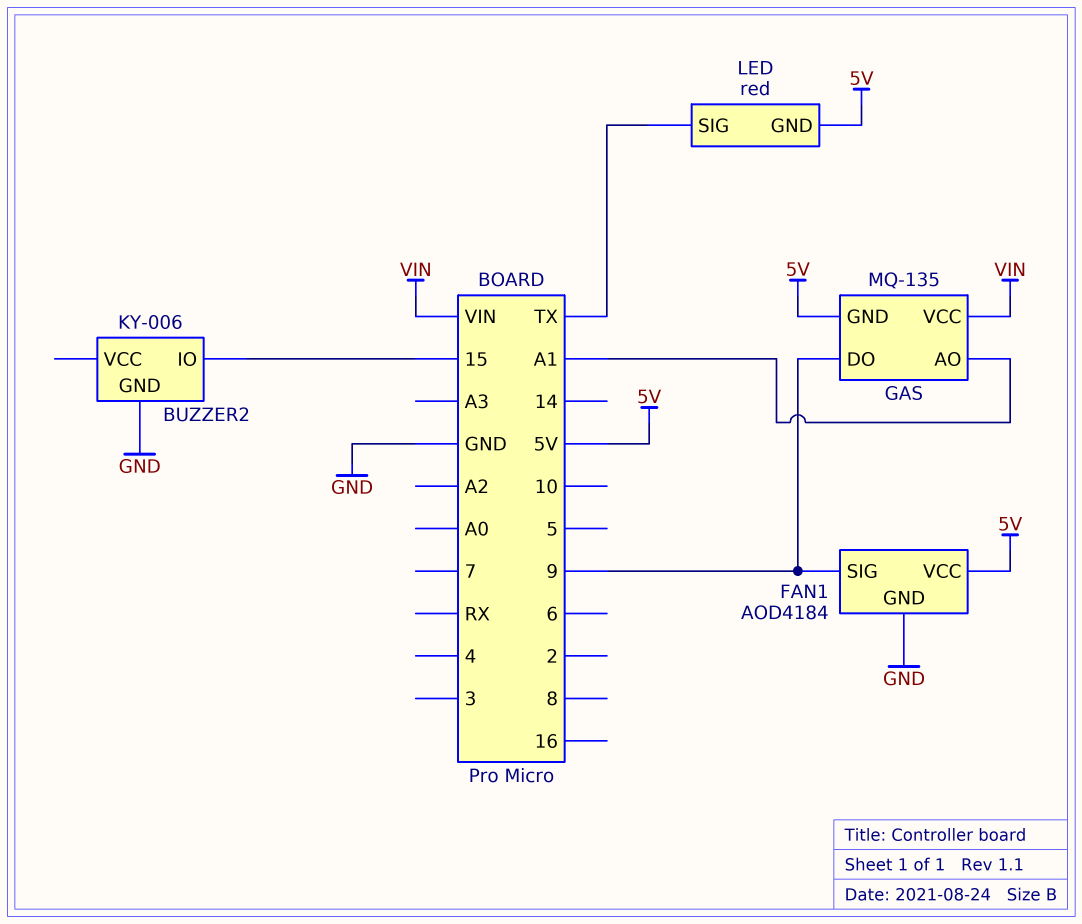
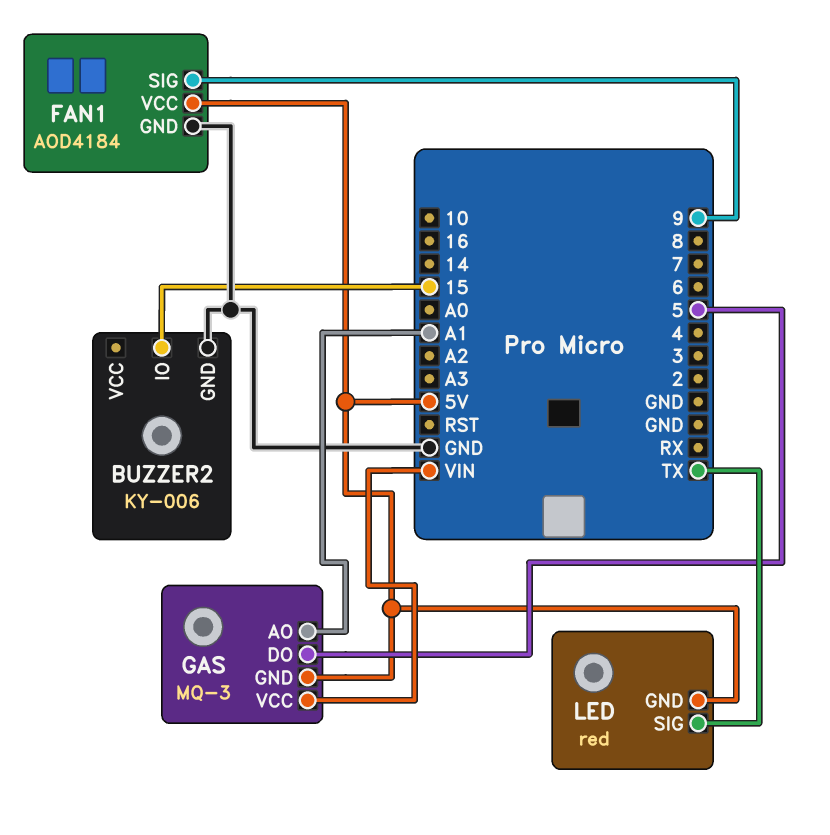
GAS: MQ-135 -> MQ-3
GAS pin DO: 9 -> 5

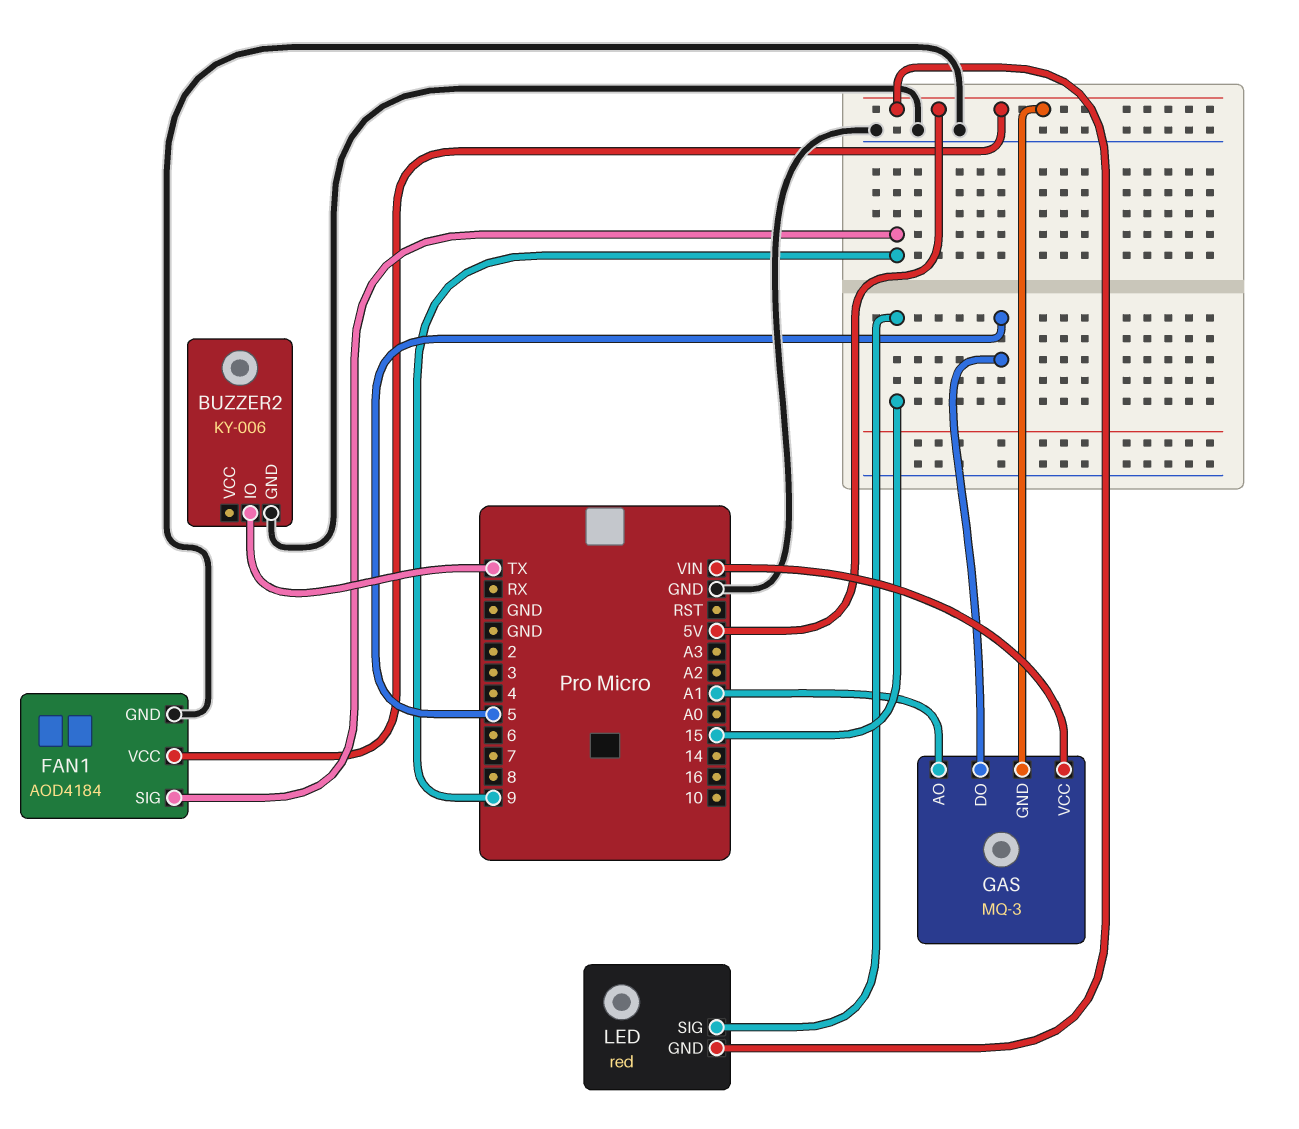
BUZZER2 pin IO: 15 -> TX
LED pin SIG: TX -> 15

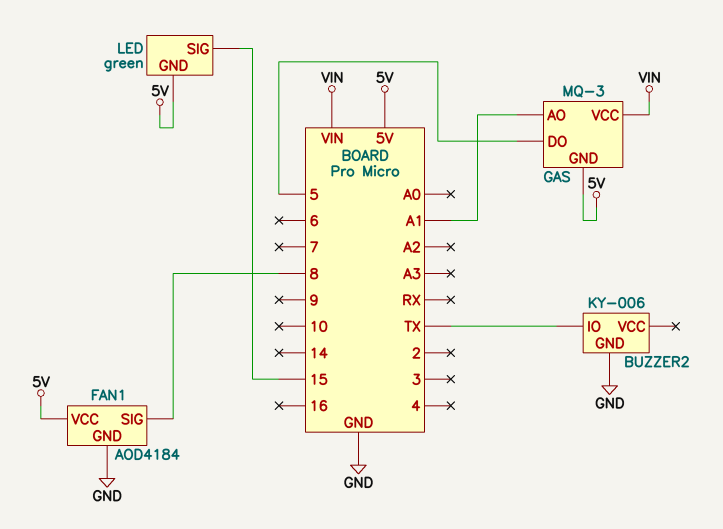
FAN1 pin SIG: 9 -> 8
LED: red -> green

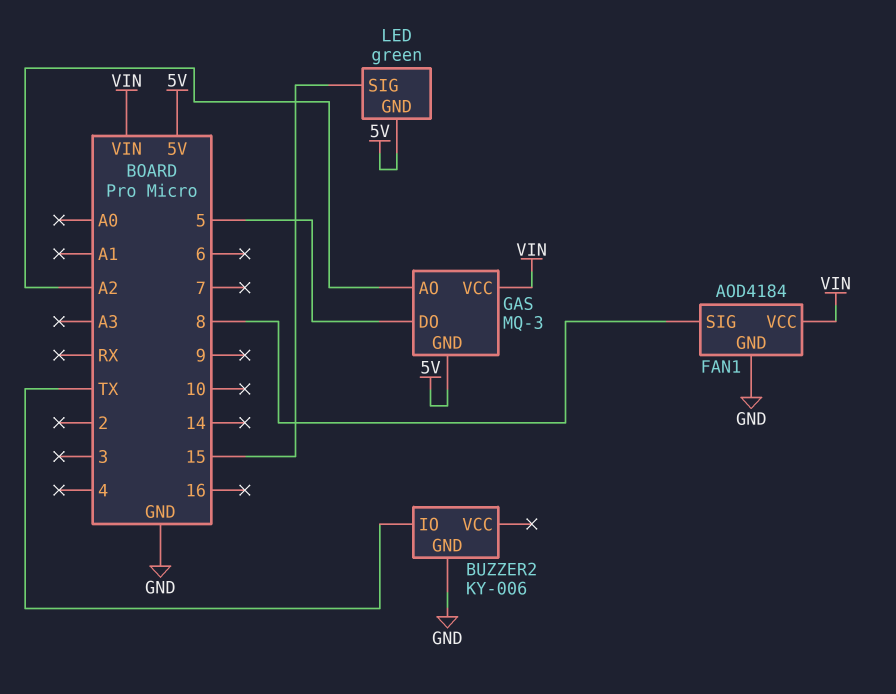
FAN1 pin VCC: 5V -> VIN
GAS pin AO: A1 -> A2

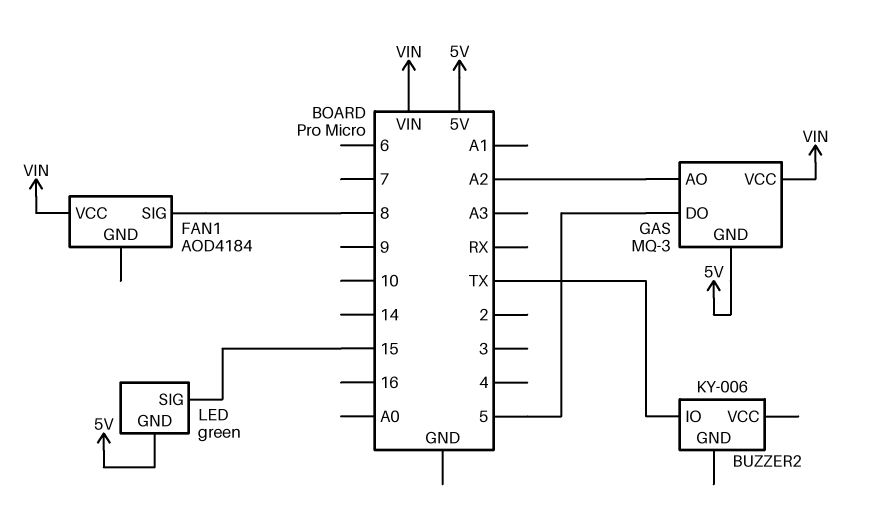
BUZZER2 pin GND: GND -> none
FAN1 pin GND: GND -> none

